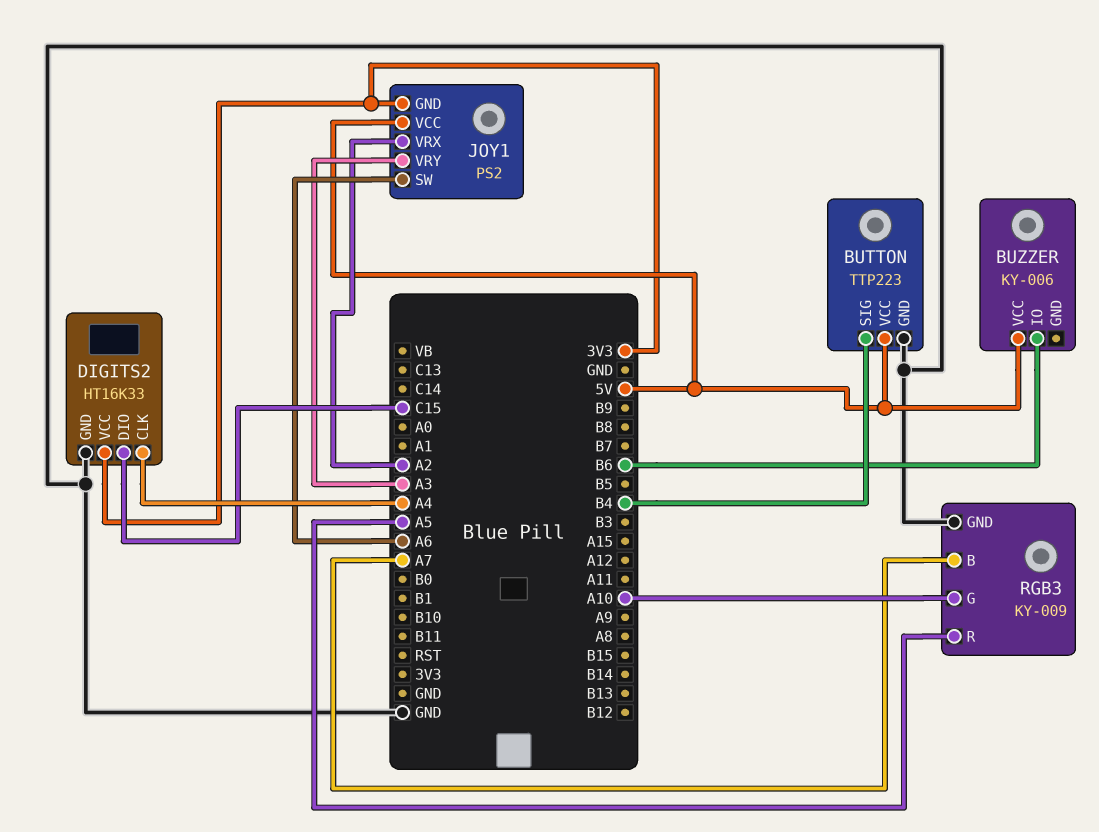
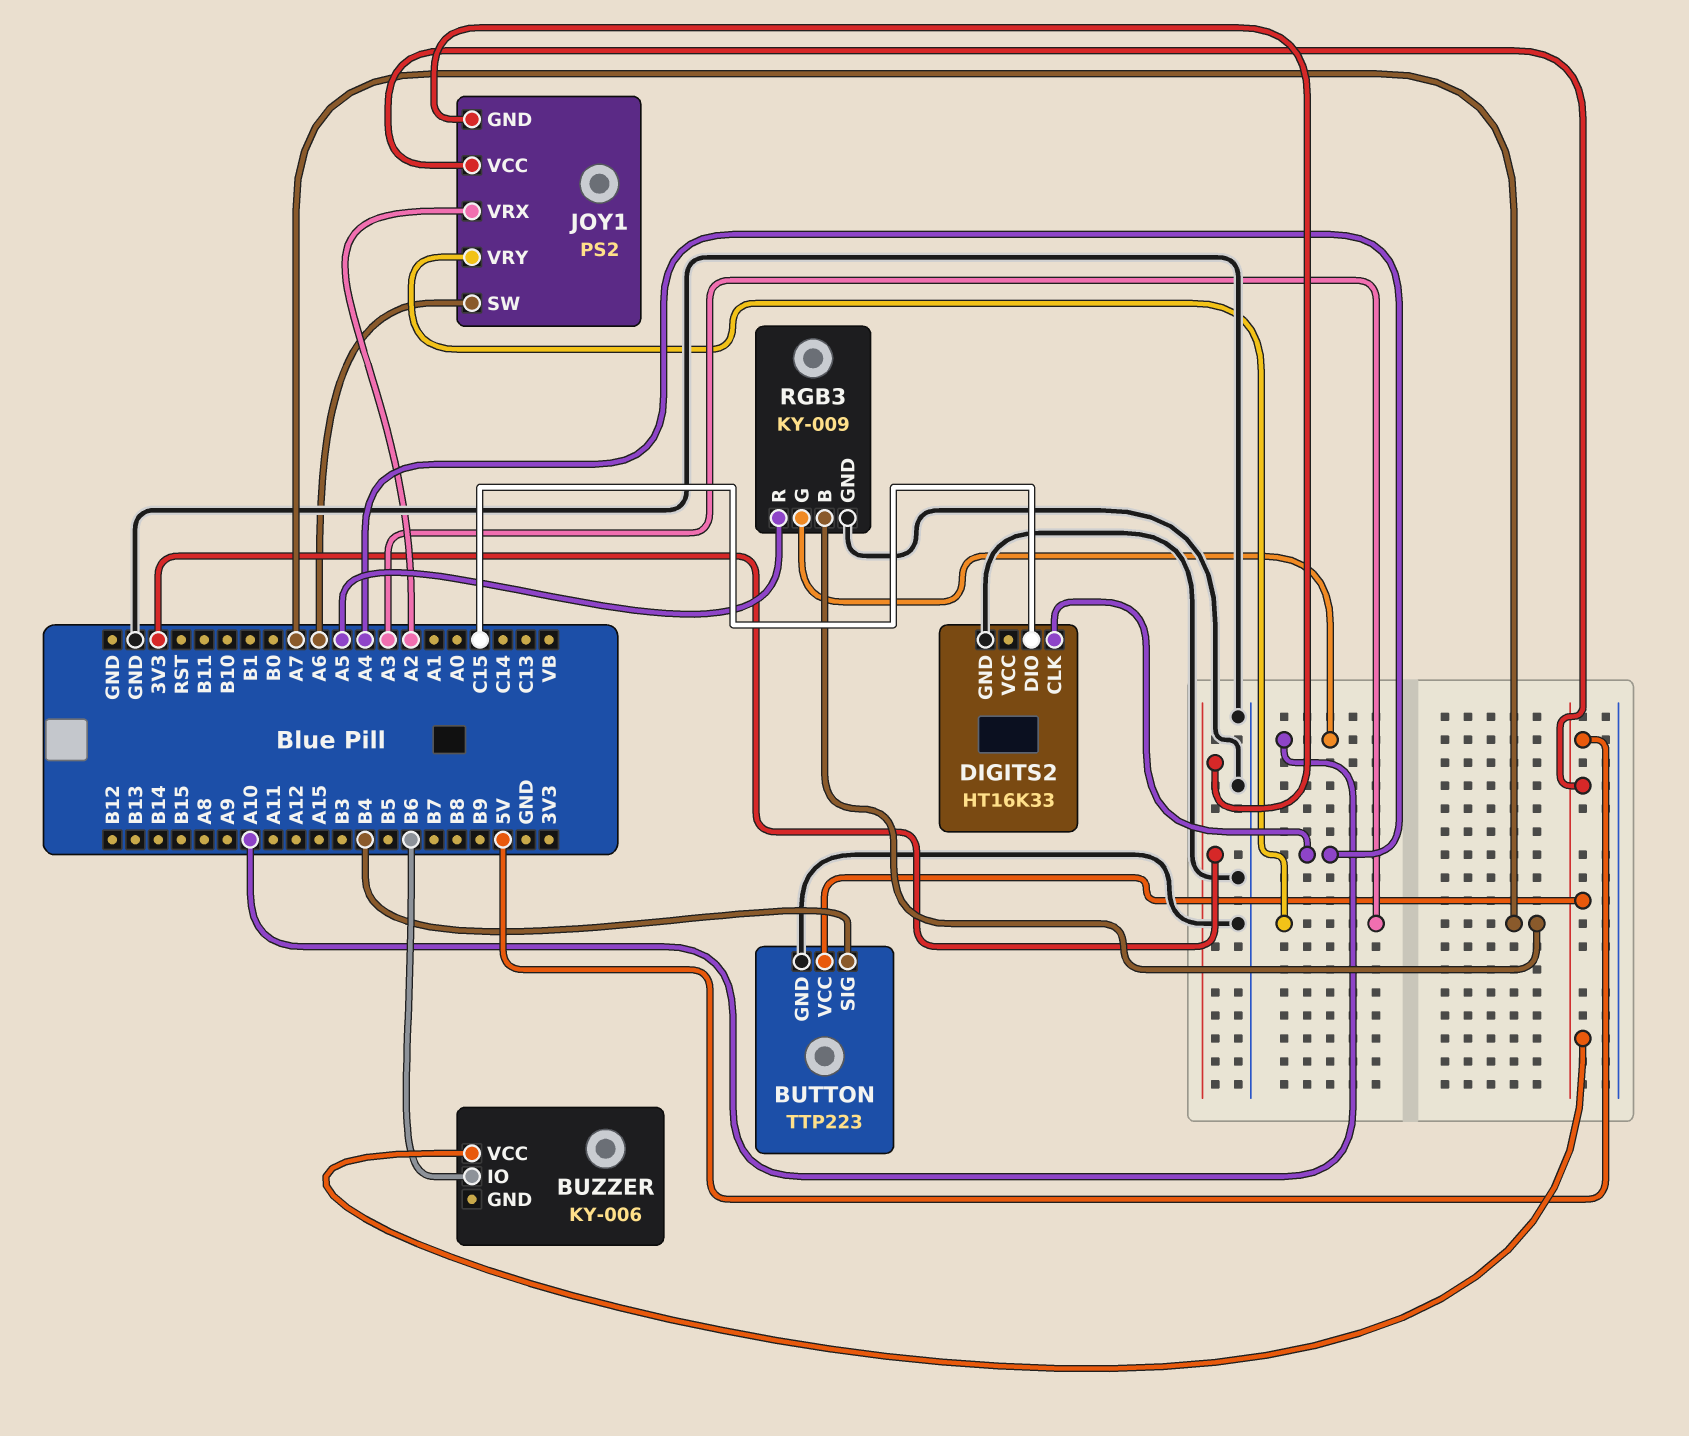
DIGITS2 pin VCC: 3V3 -> none

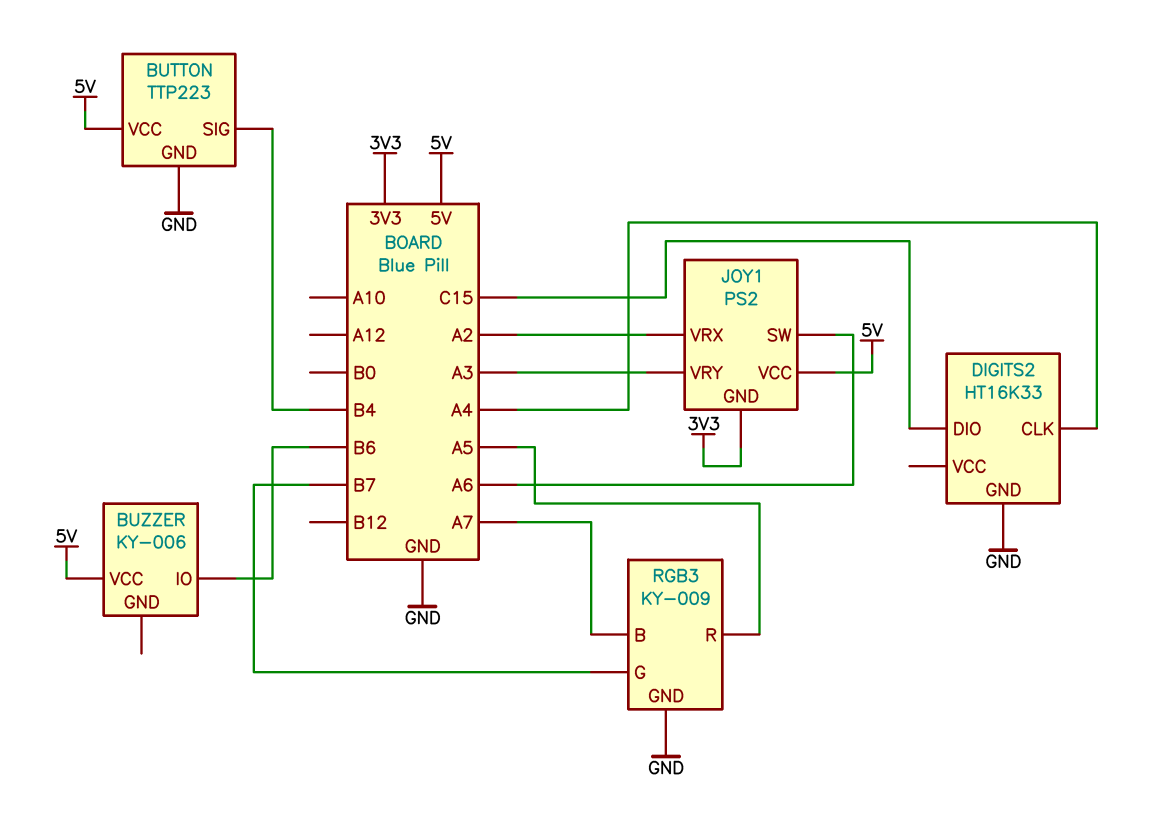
RGB3 pin G: A10 -> B7

